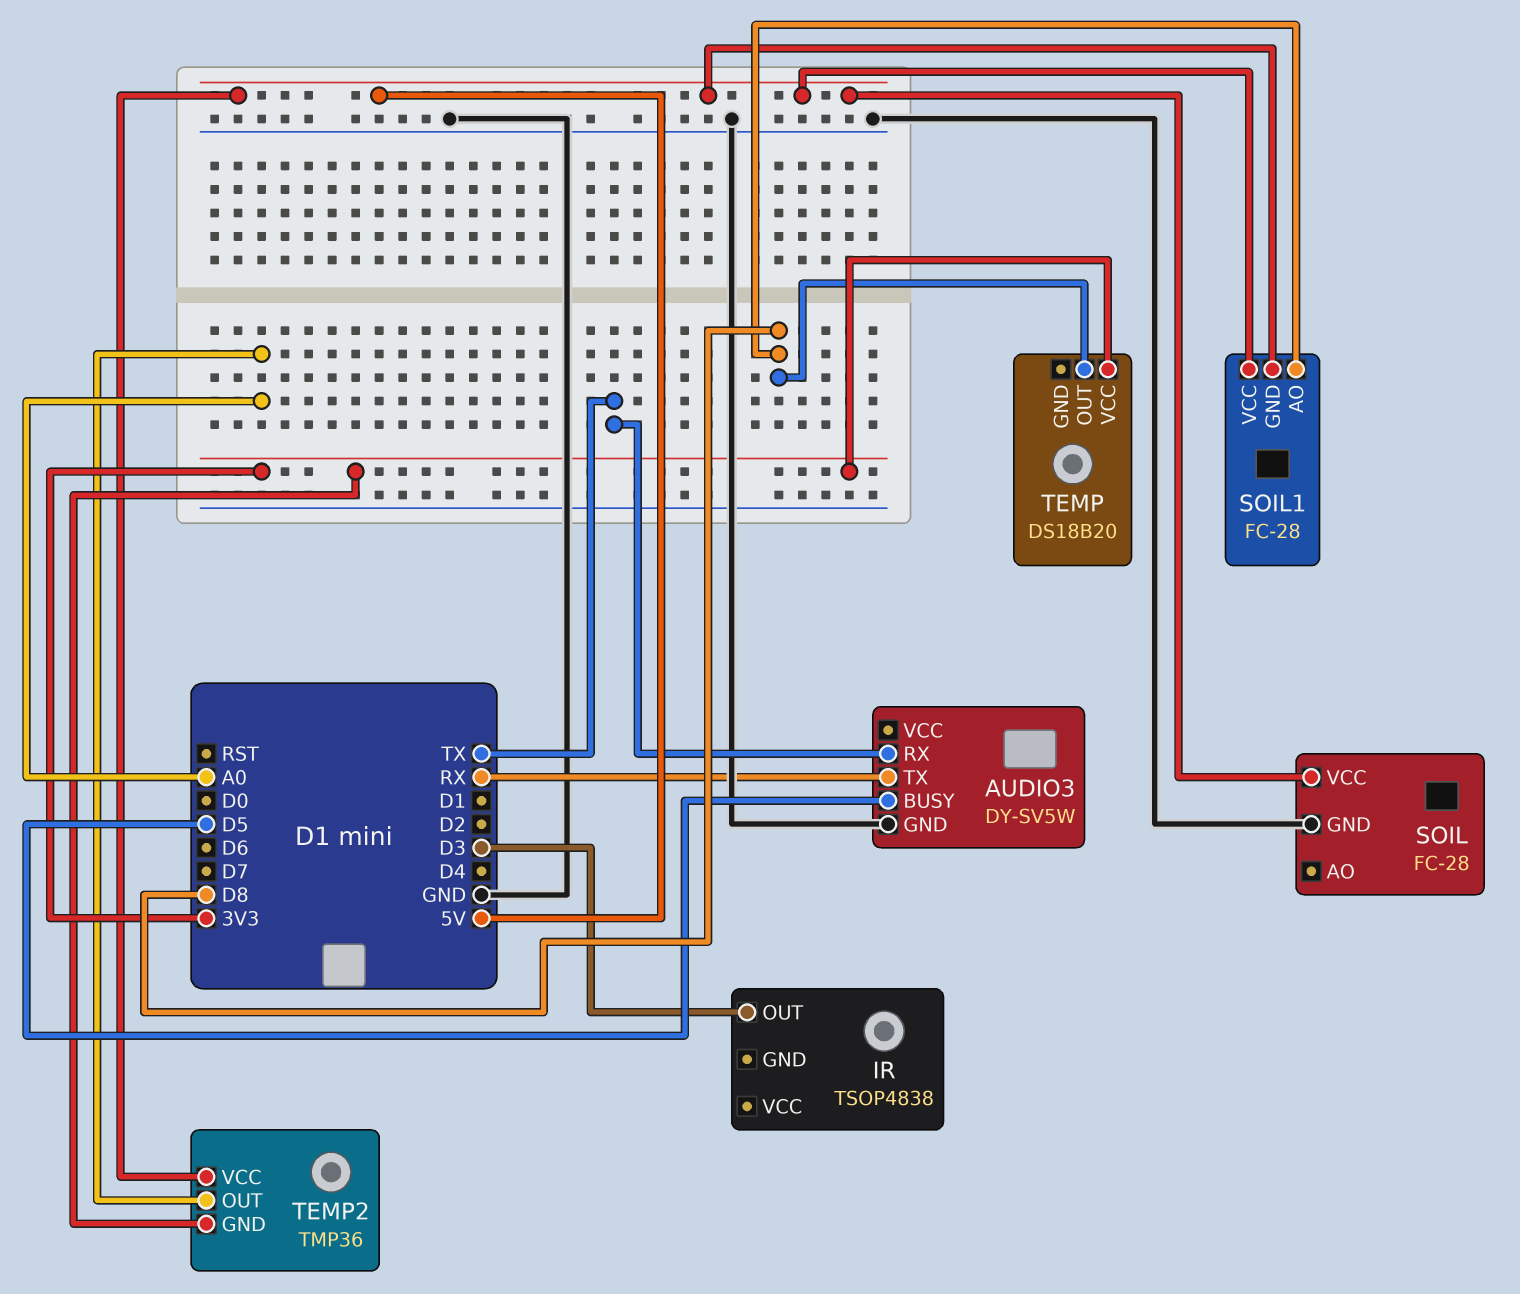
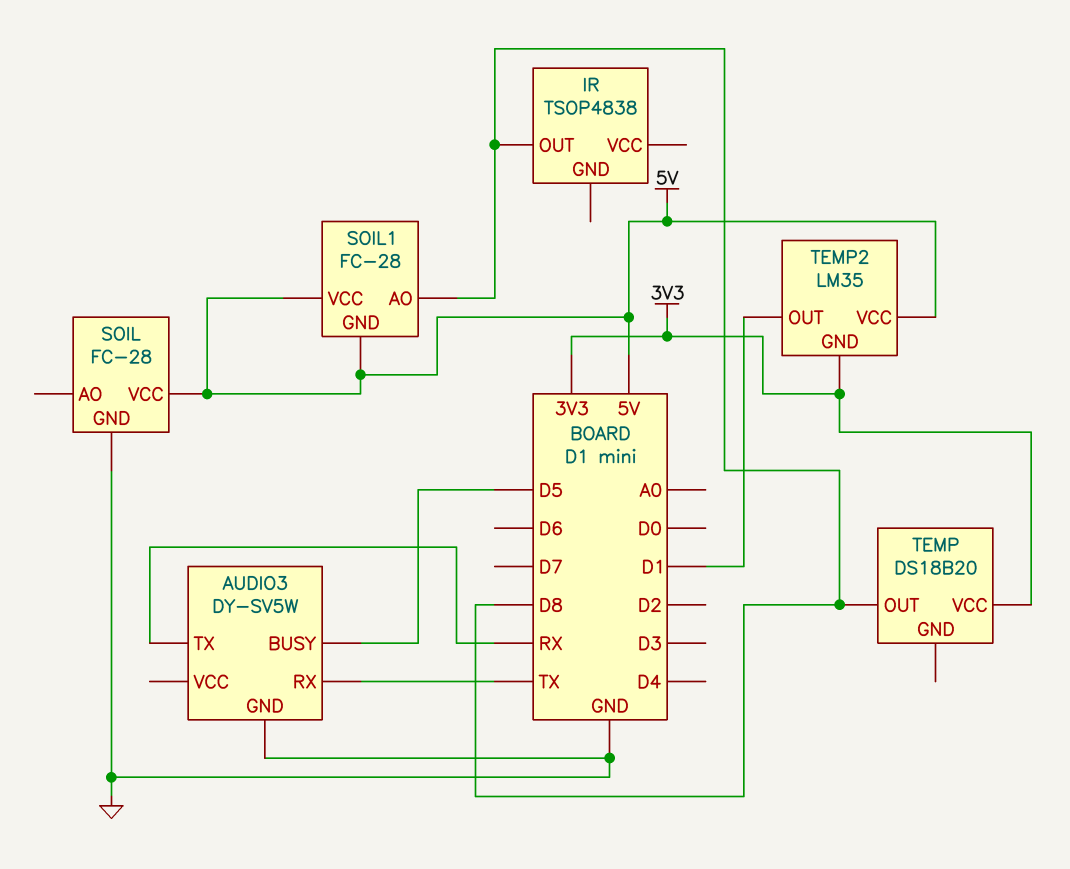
IR pin OUT: D3 -> D8
TEMP2: TMP36 -> LM35
TEMP2 pin OUT: A0 -> D1

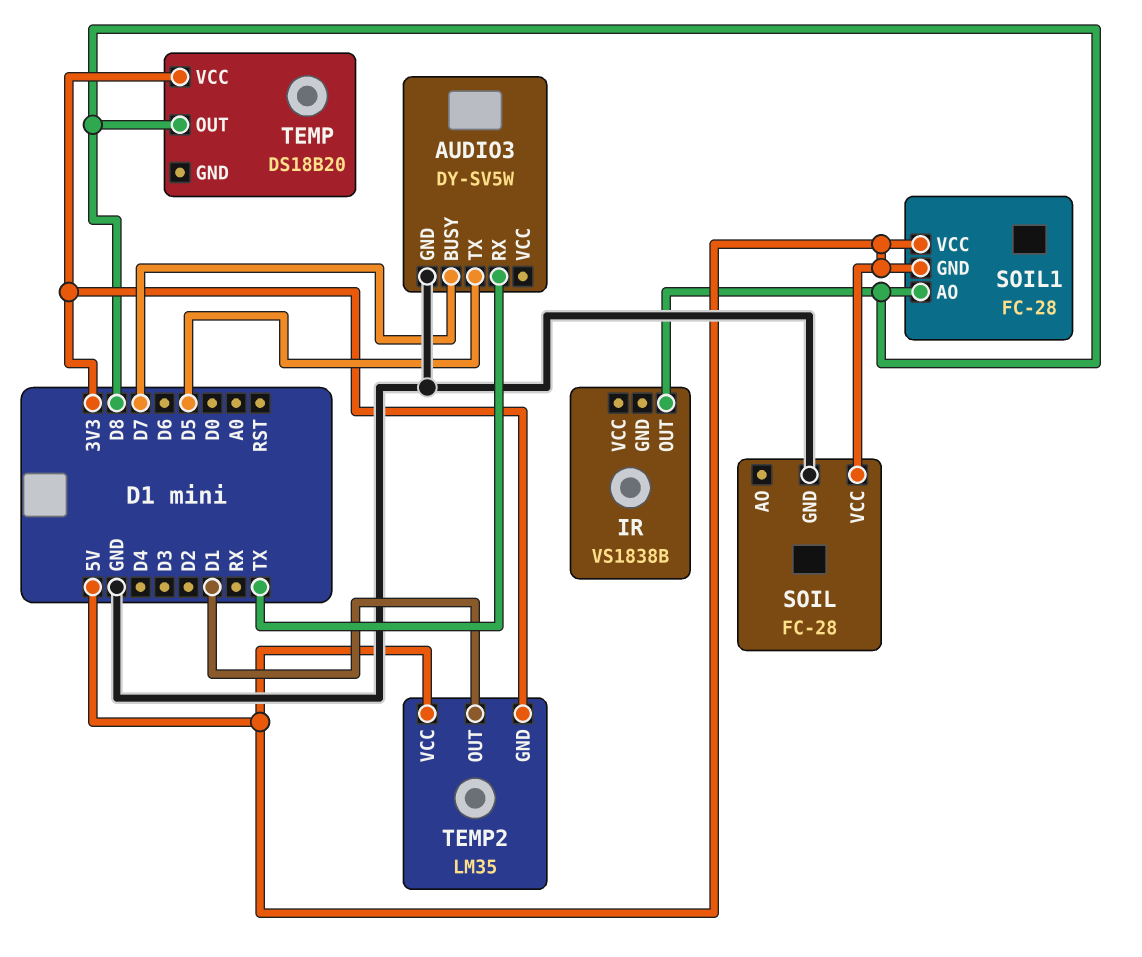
AUDIO3 pin BUSY: D5 -> D7
AUDIO3 pin TX: RX -> D5
IR: TSOP4838 -> VS1838B

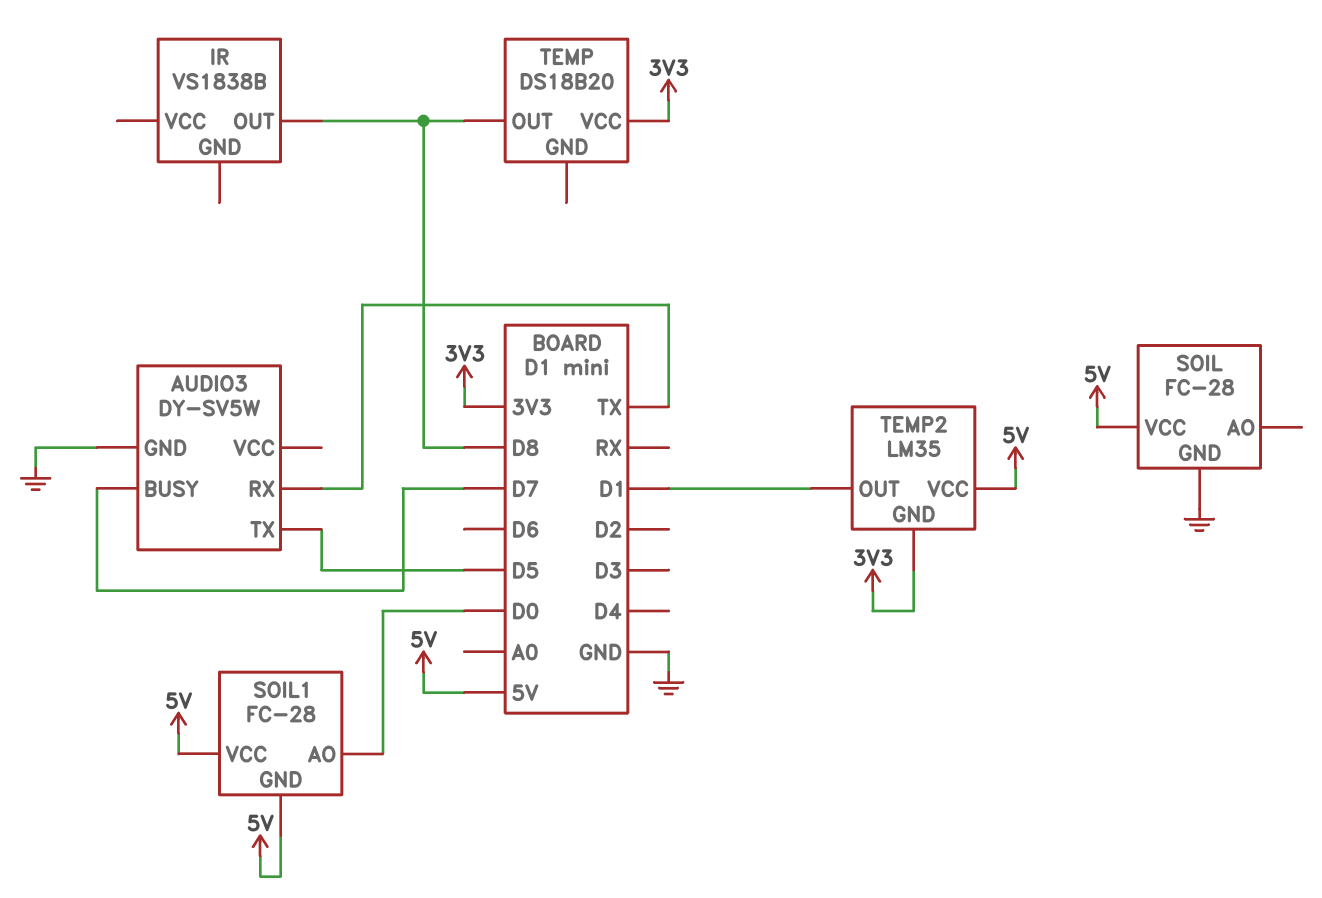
SOIL1 pin AO: D8 -> D0

